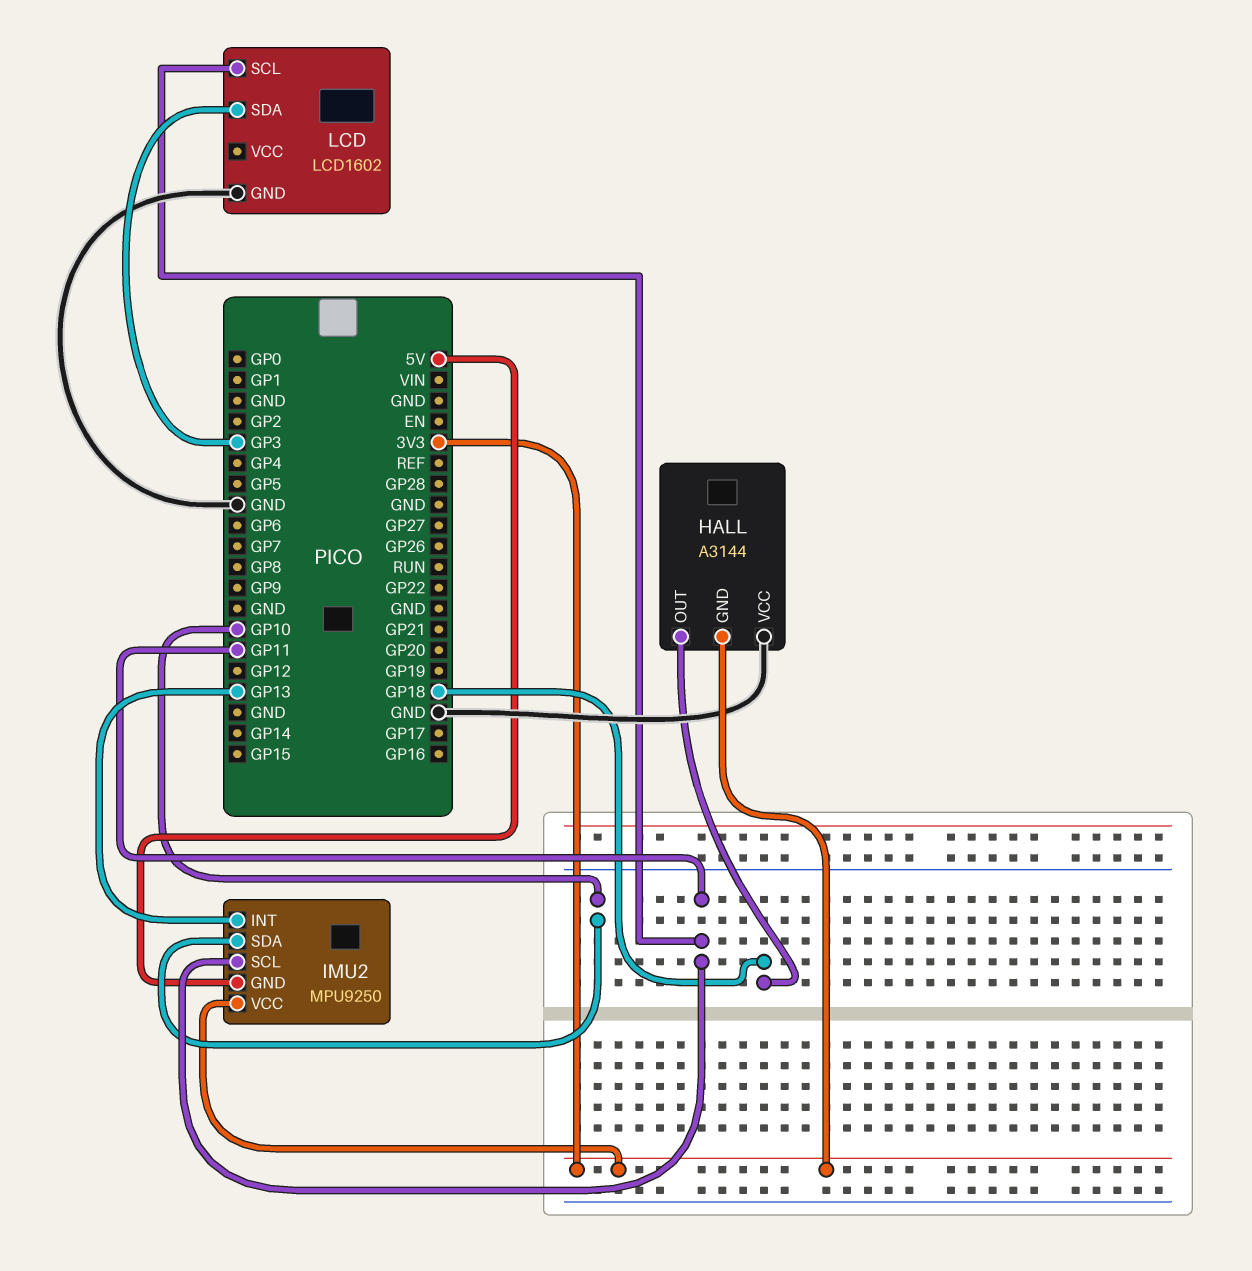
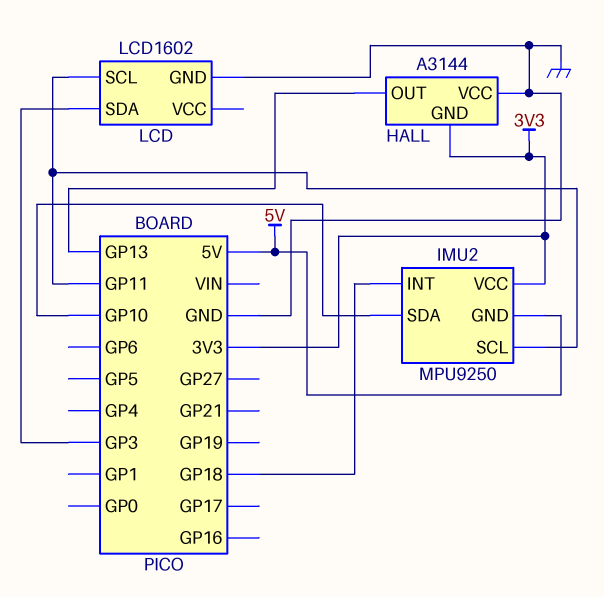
HALL pin OUT: GP18 -> GP13
IMU2 pin INT: GP13 -> GP18

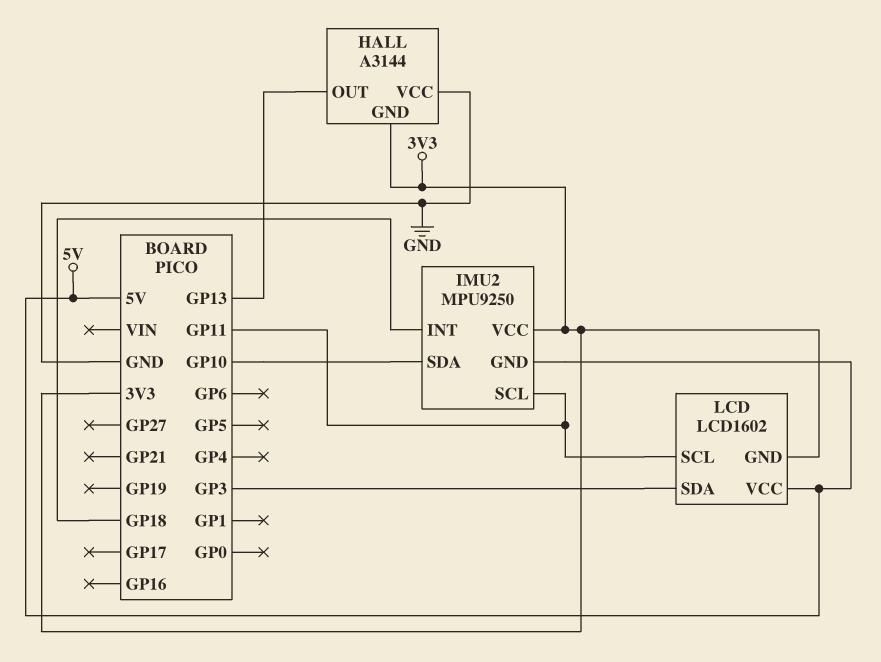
LCD pin GND: GND -> 3V3
LCD pin VCC: none -> 5V

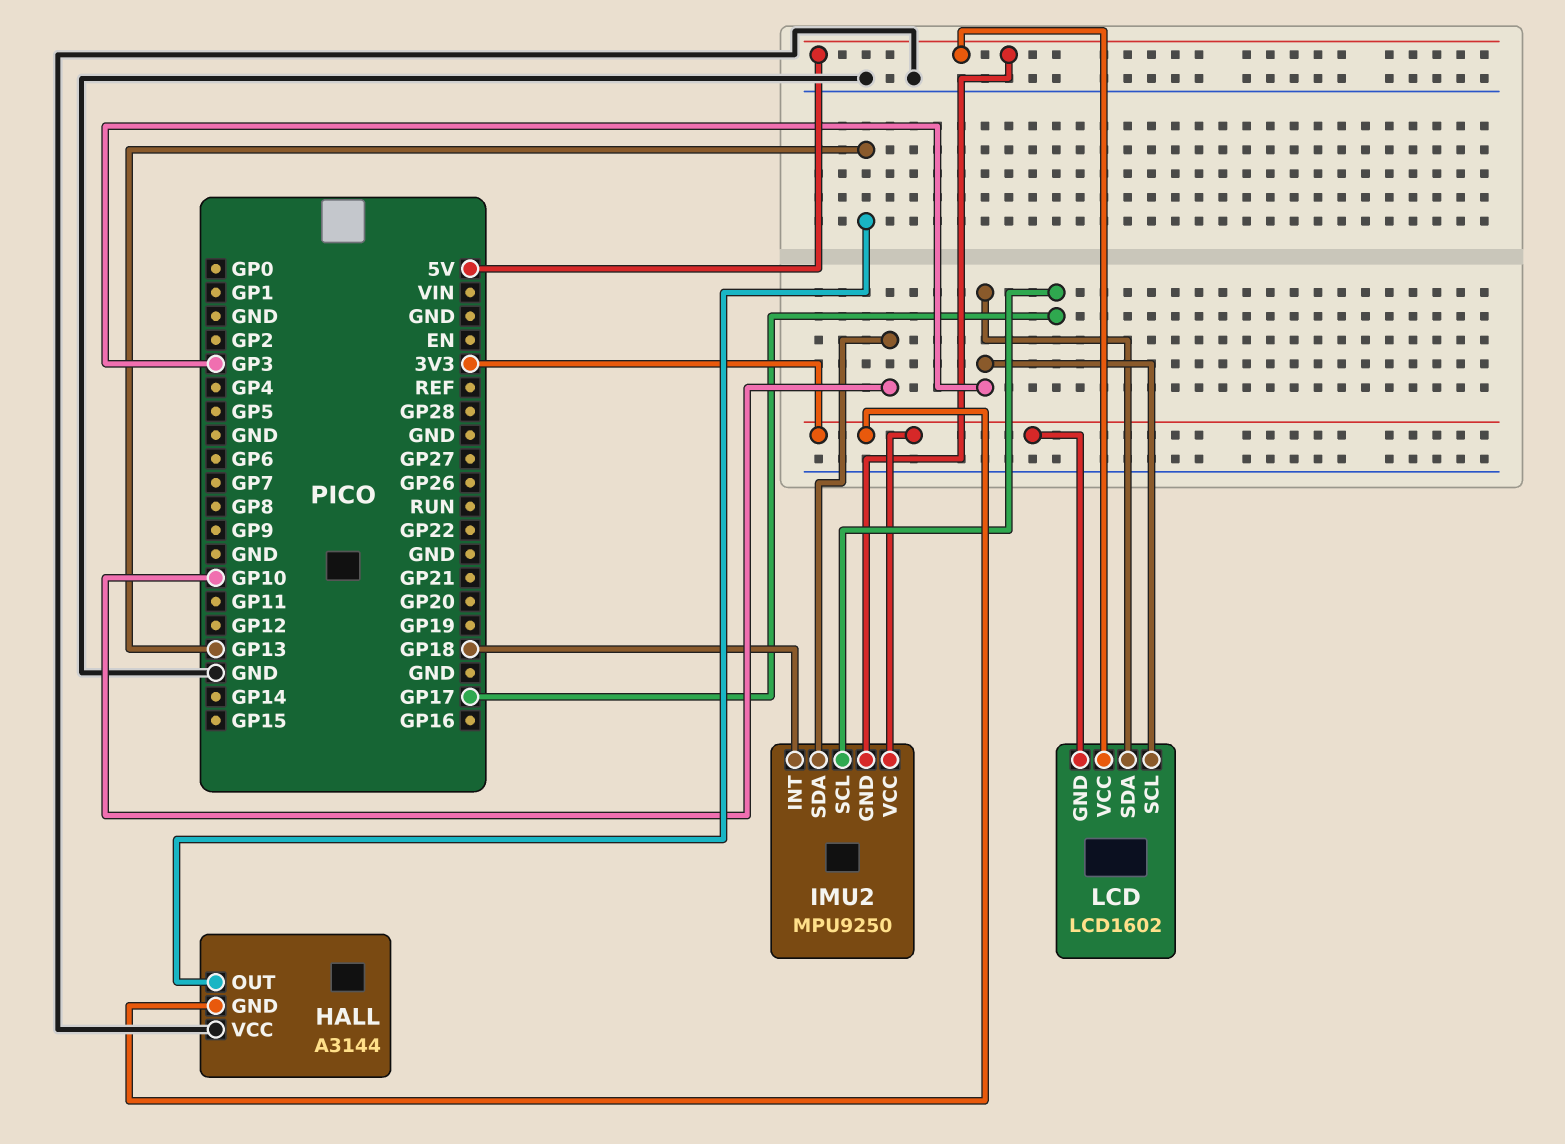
IMU2 pin SCL: GP11 -> GP17
LCD pin SCL: GP11 -> GP3

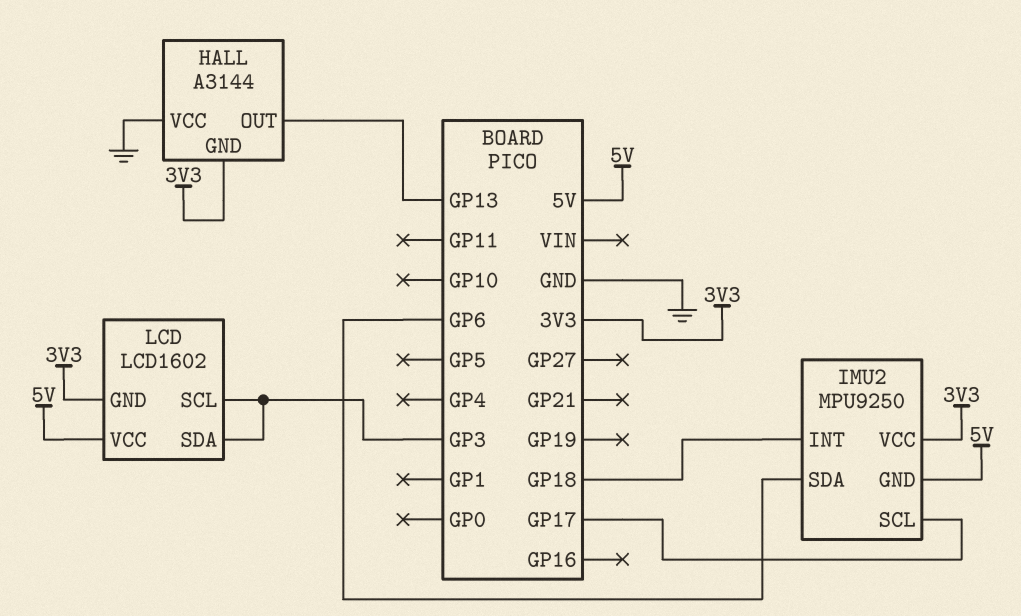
IMU2 pin SDA: GP10 -> GP6

